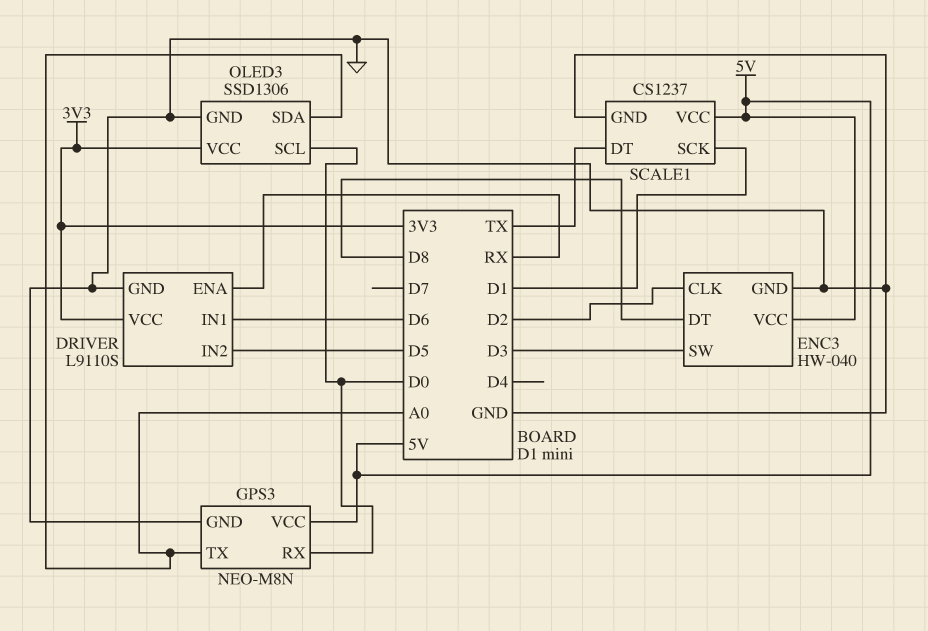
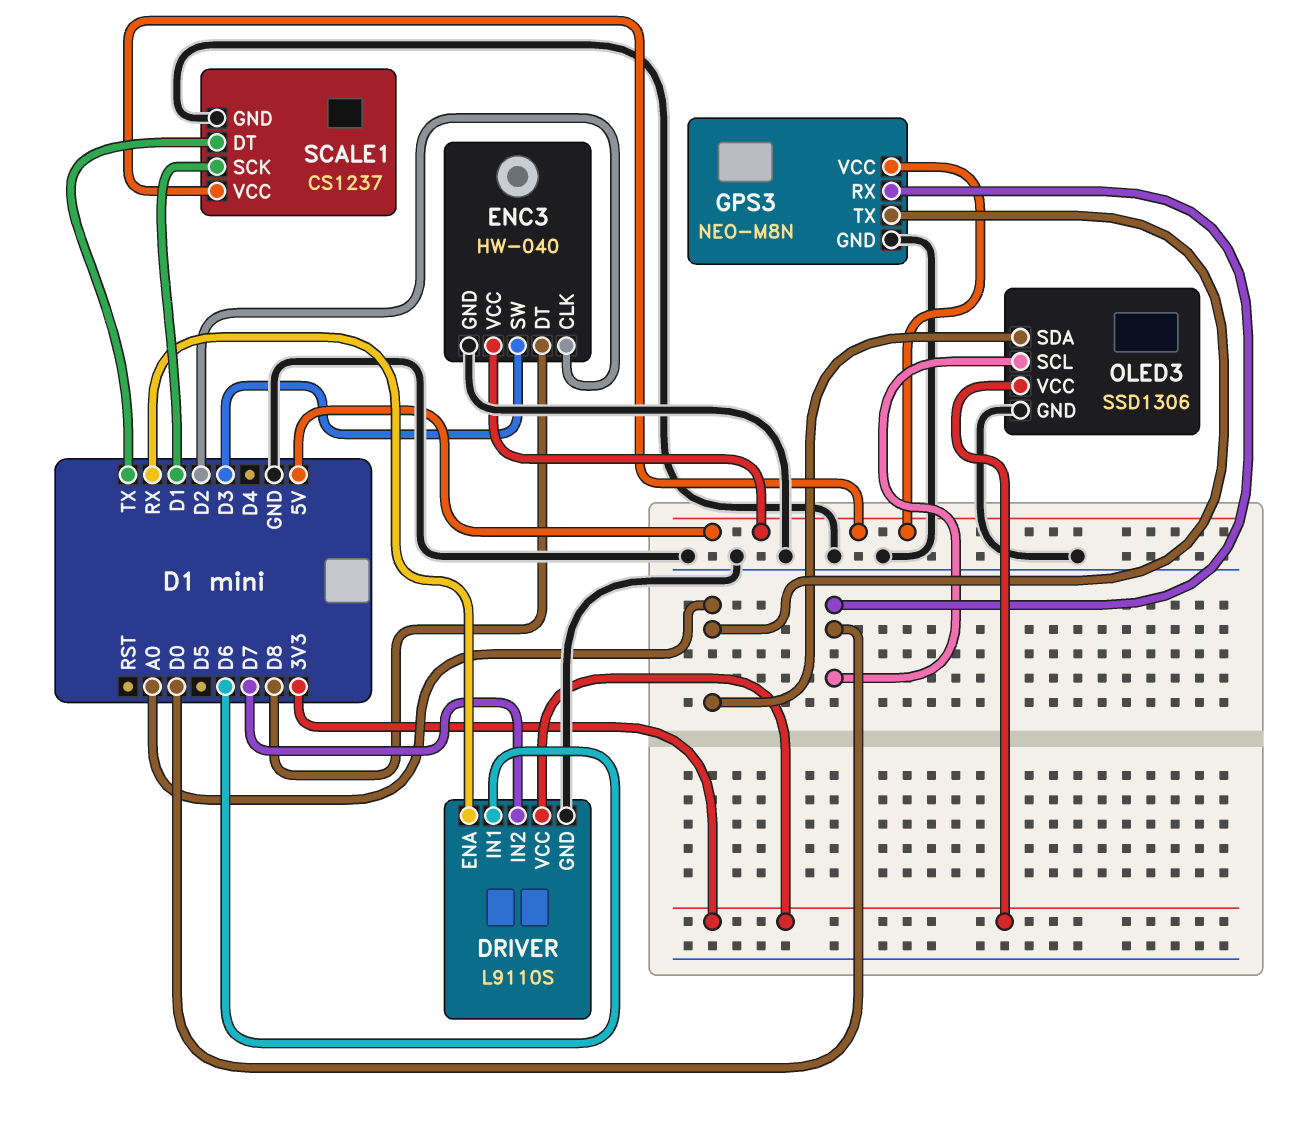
DRIVER pin IN2: D5 -> D7

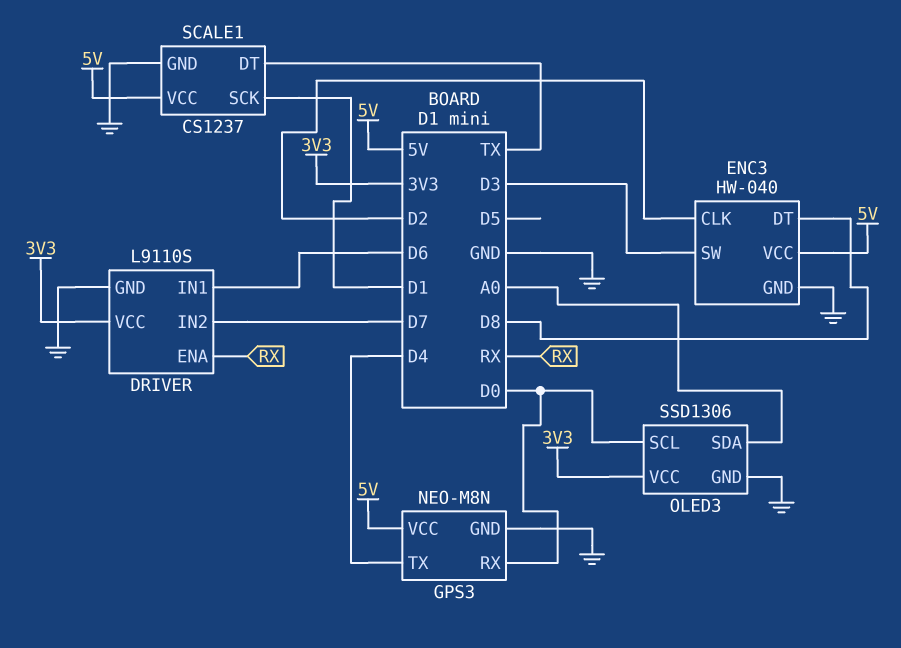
GPS3 pin TX: A0 -> D4

